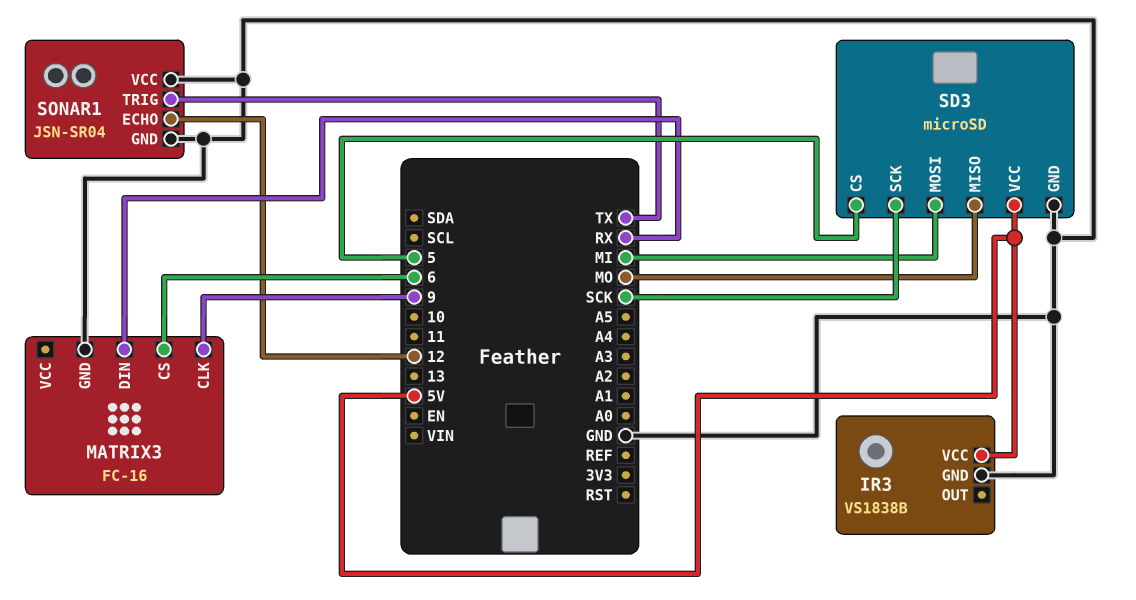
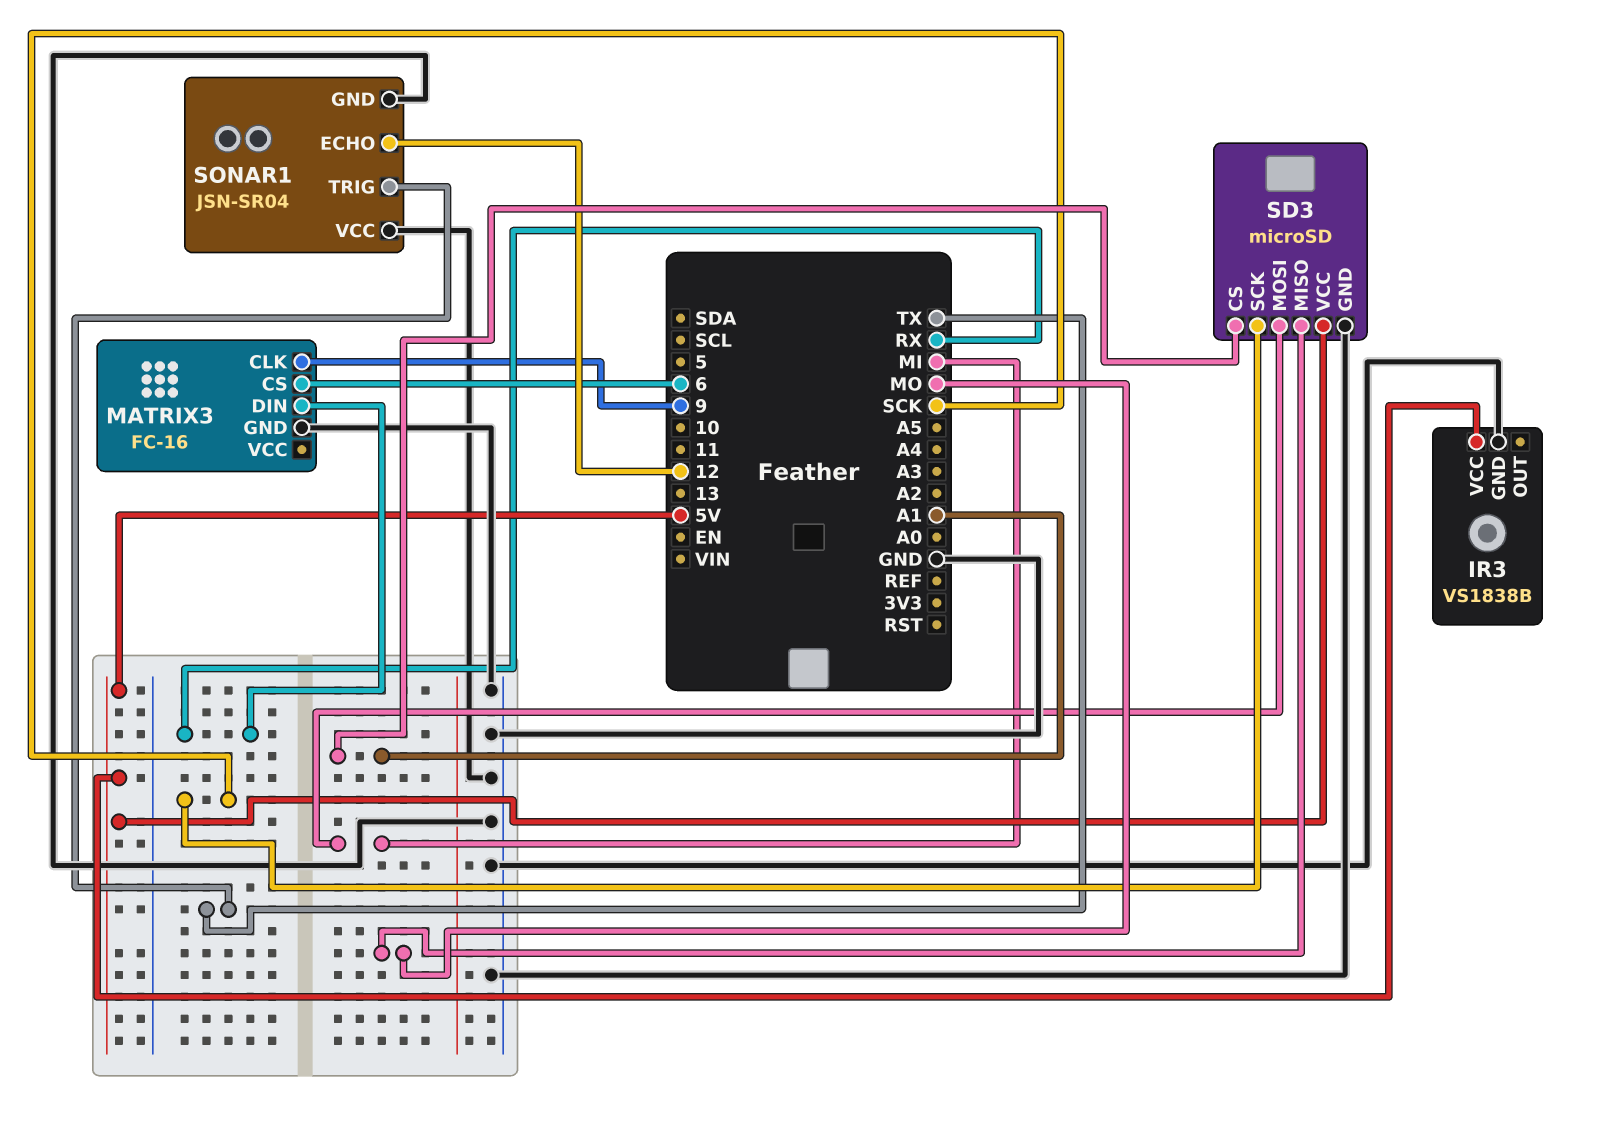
SD3 pin CS: 5 -> A1

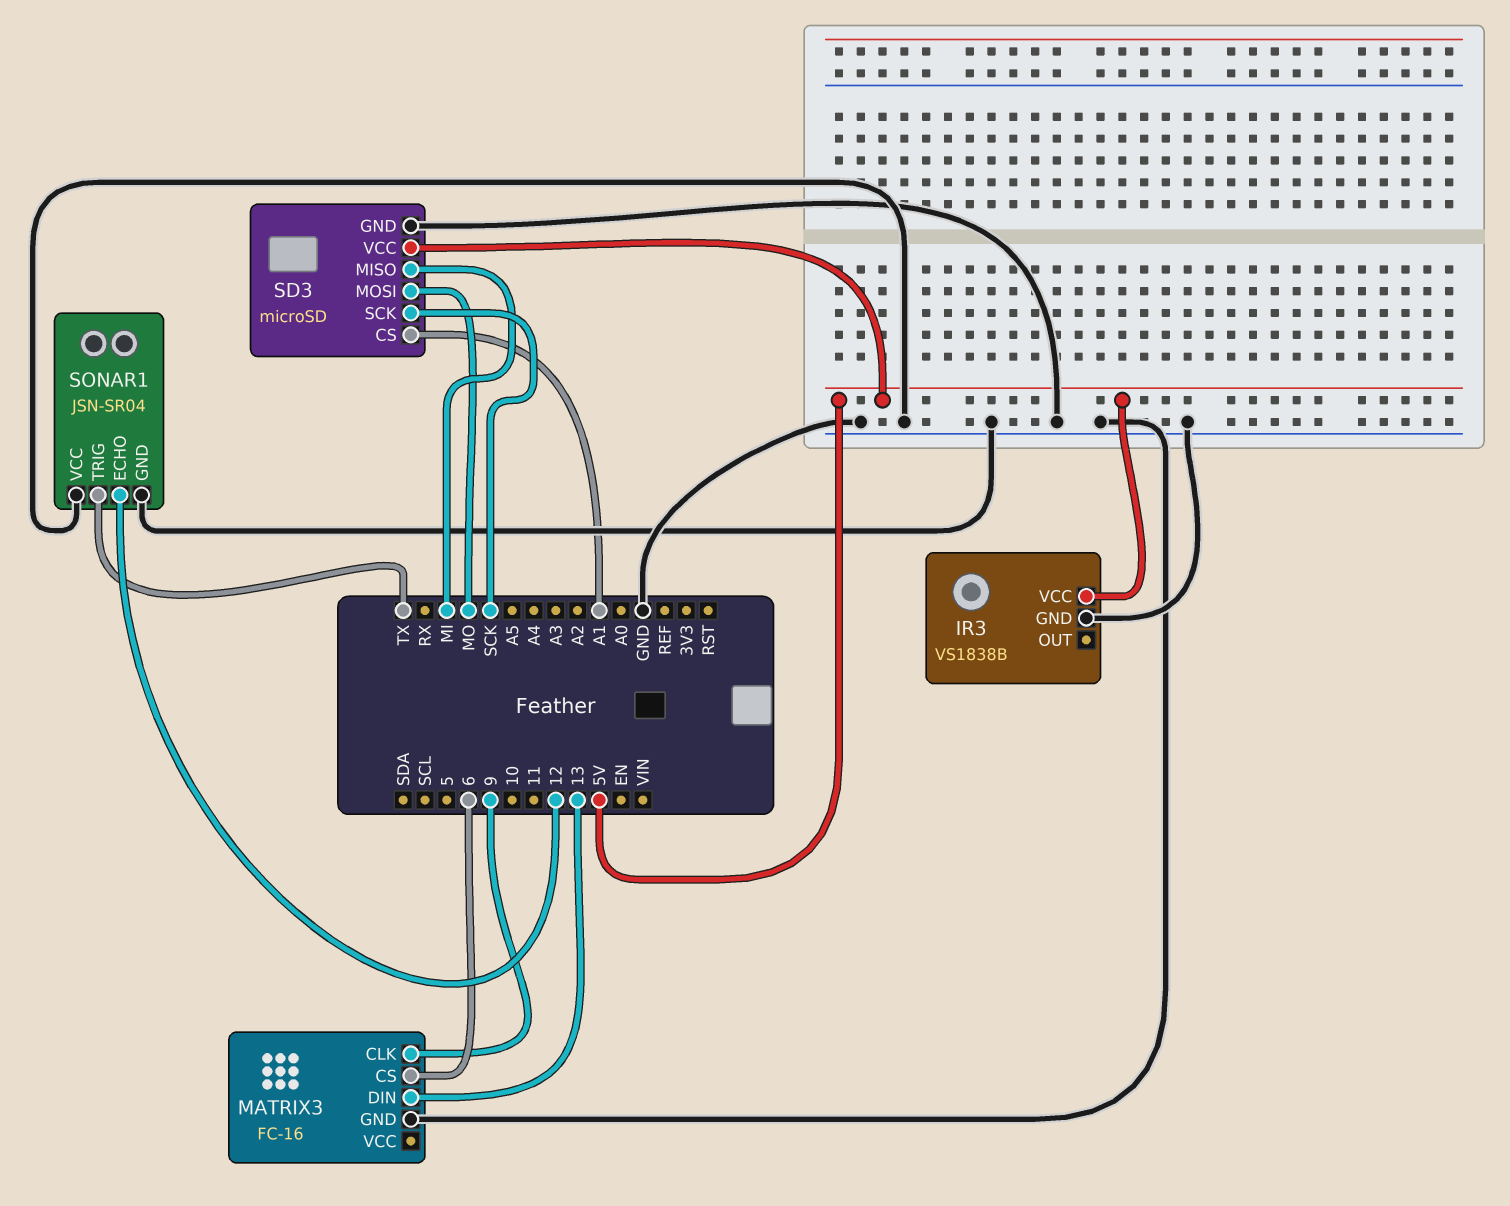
MATRIX3 pin DIN: RX -> 13
SD3 pin MISO: MO -> MI
SD3 pin MOSI: MI -> MO

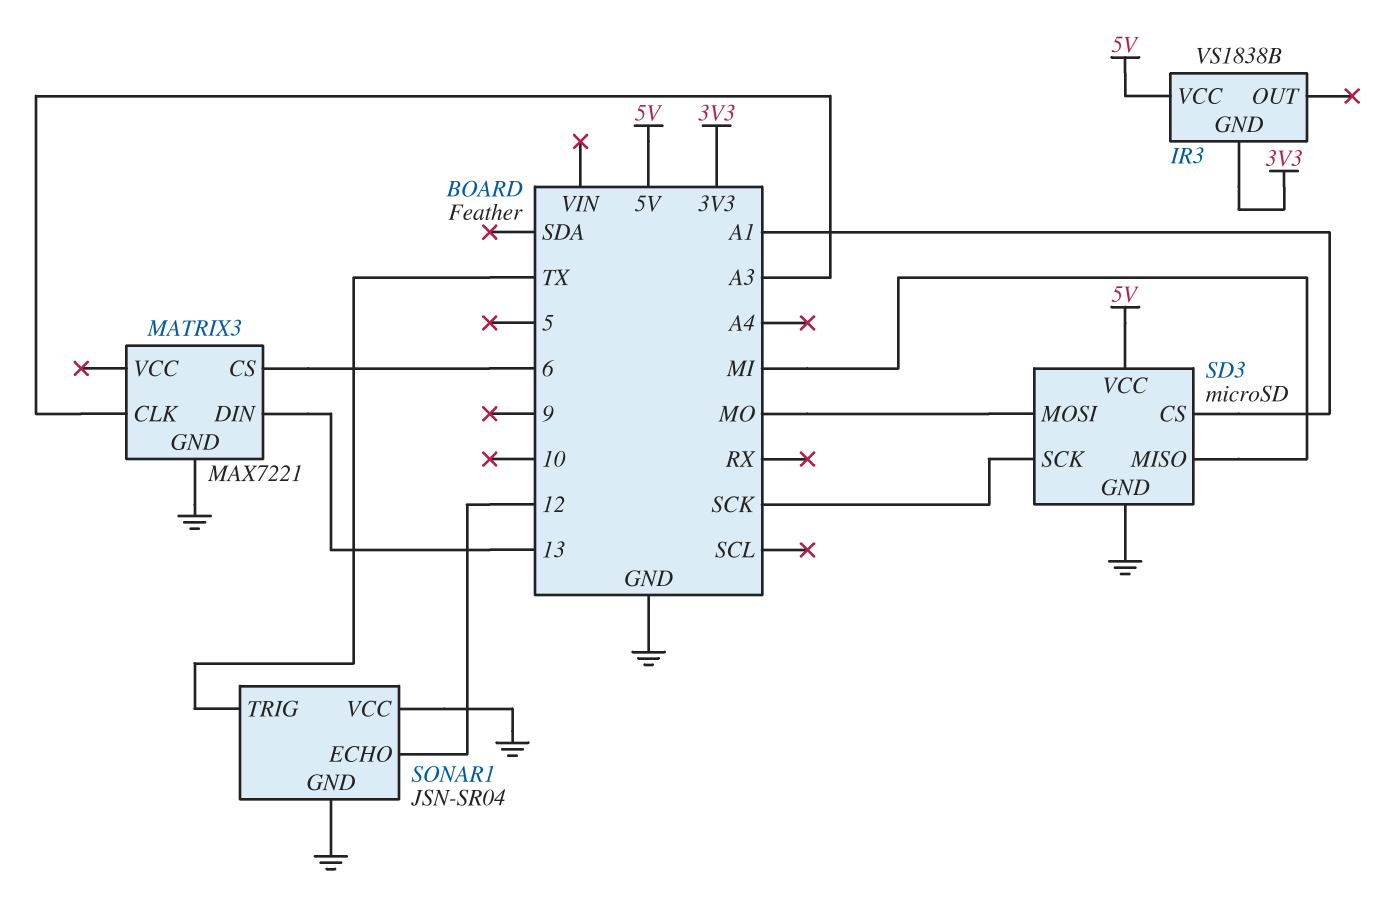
IR3 pin GND: GND -> 3V3
MATRIX3: FC-16 -> MAX7221
MATRIX3 pin CLK: 9 -> A3

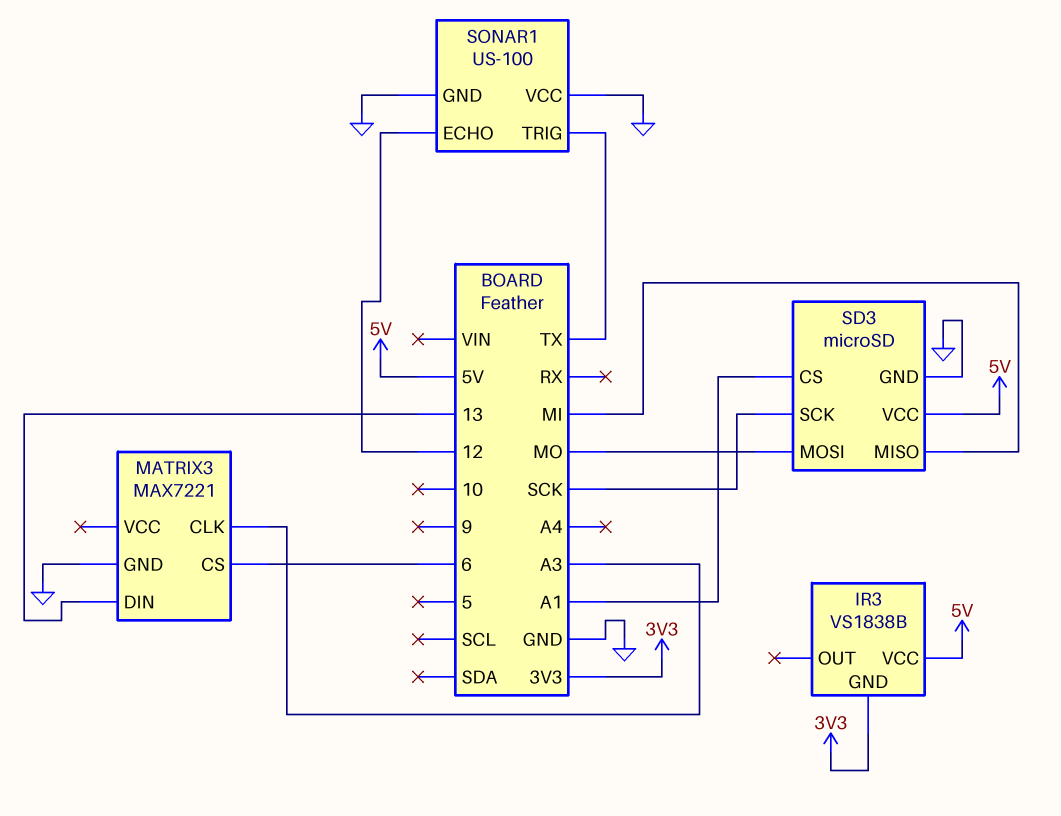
SONAR1: JSN-SR04 -> US-100

